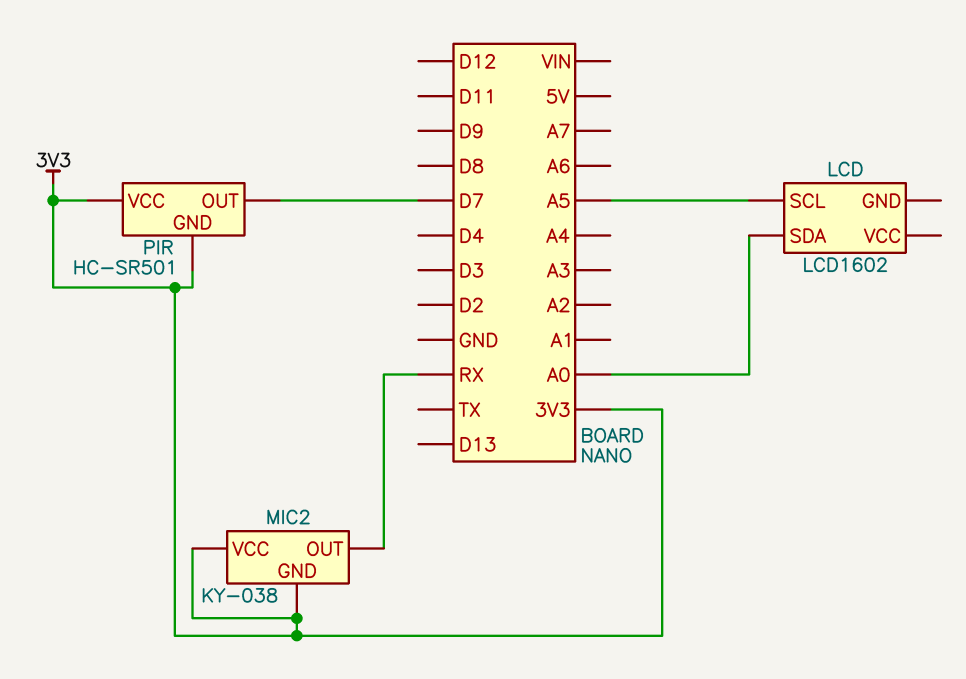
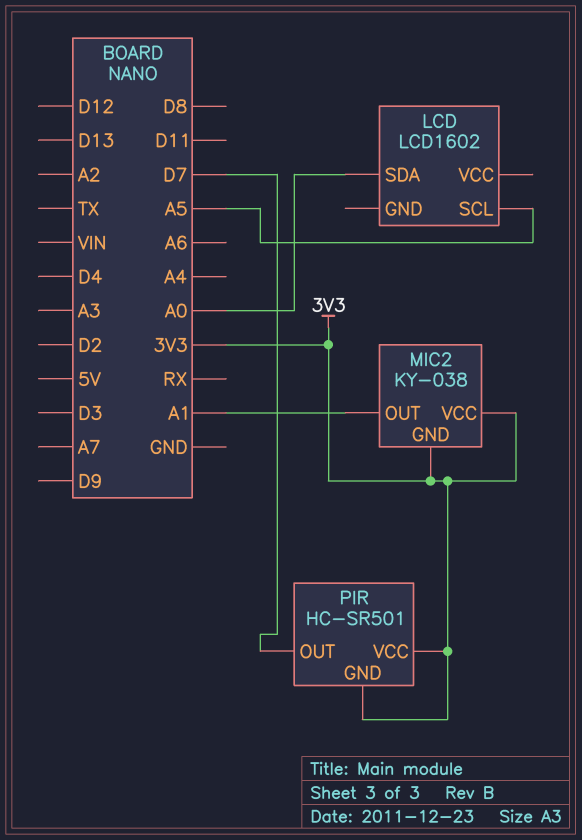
MIC2 pin OUT: RX -> A1

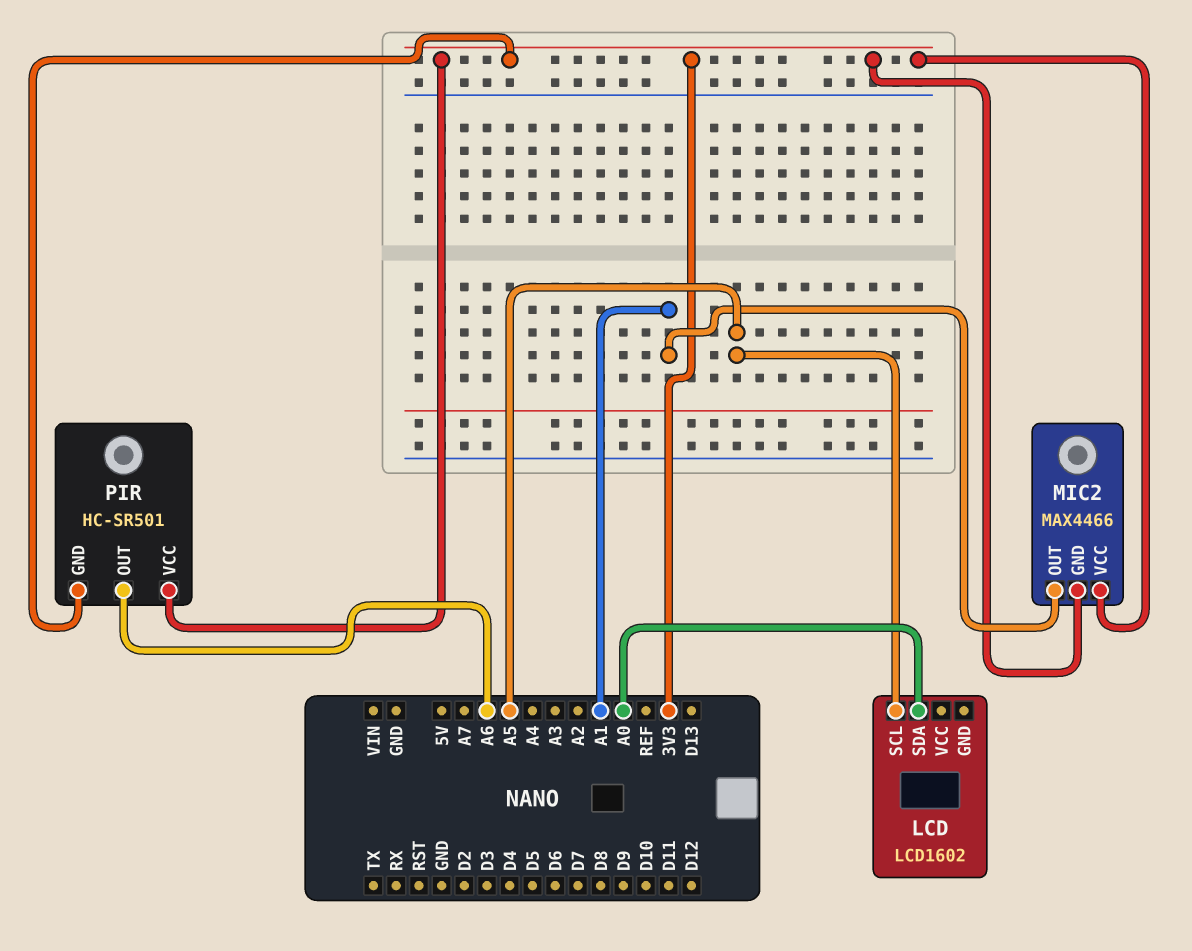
MIC2: KY-038 -> MAX4466
PIR pin OUT: D7 -> A6

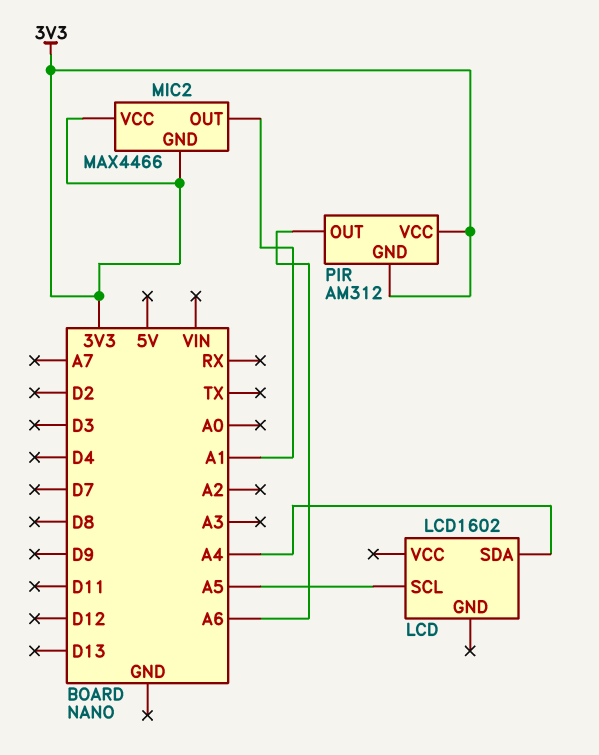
LCD pin SDA: A0 -> A4
PIR: HC-SR501 -> AM312

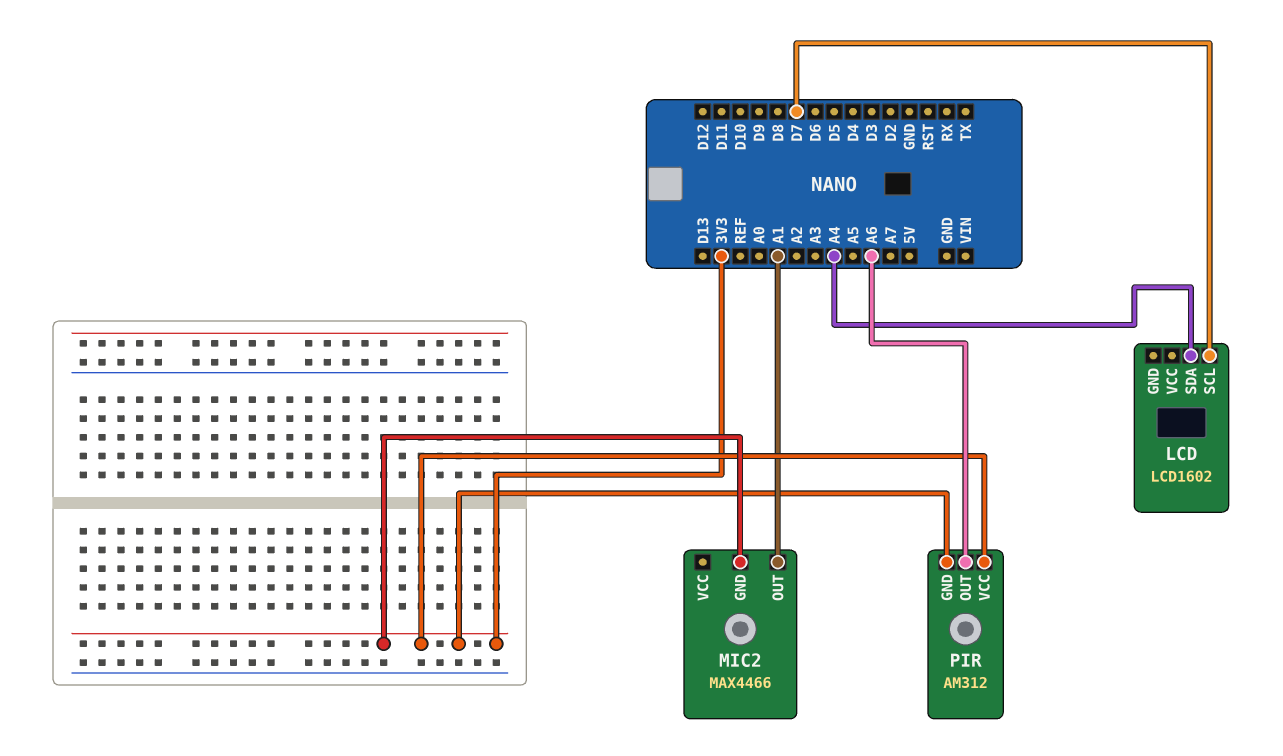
LCD pin SCL: A5 -> D7
MIC2 pin VCC: 3V3 -> none

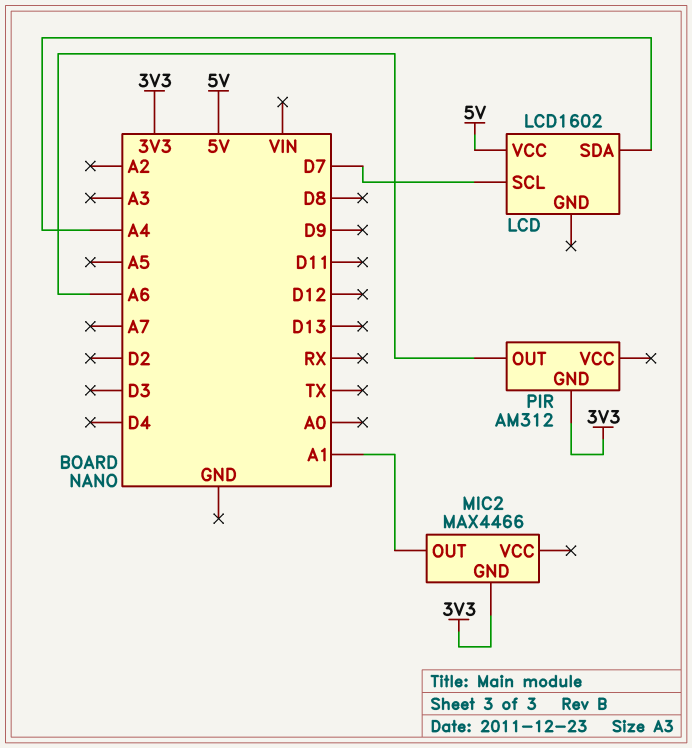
LCD pin VCC: none -> 5V
PIR pin VCC: 3V3 -> none

